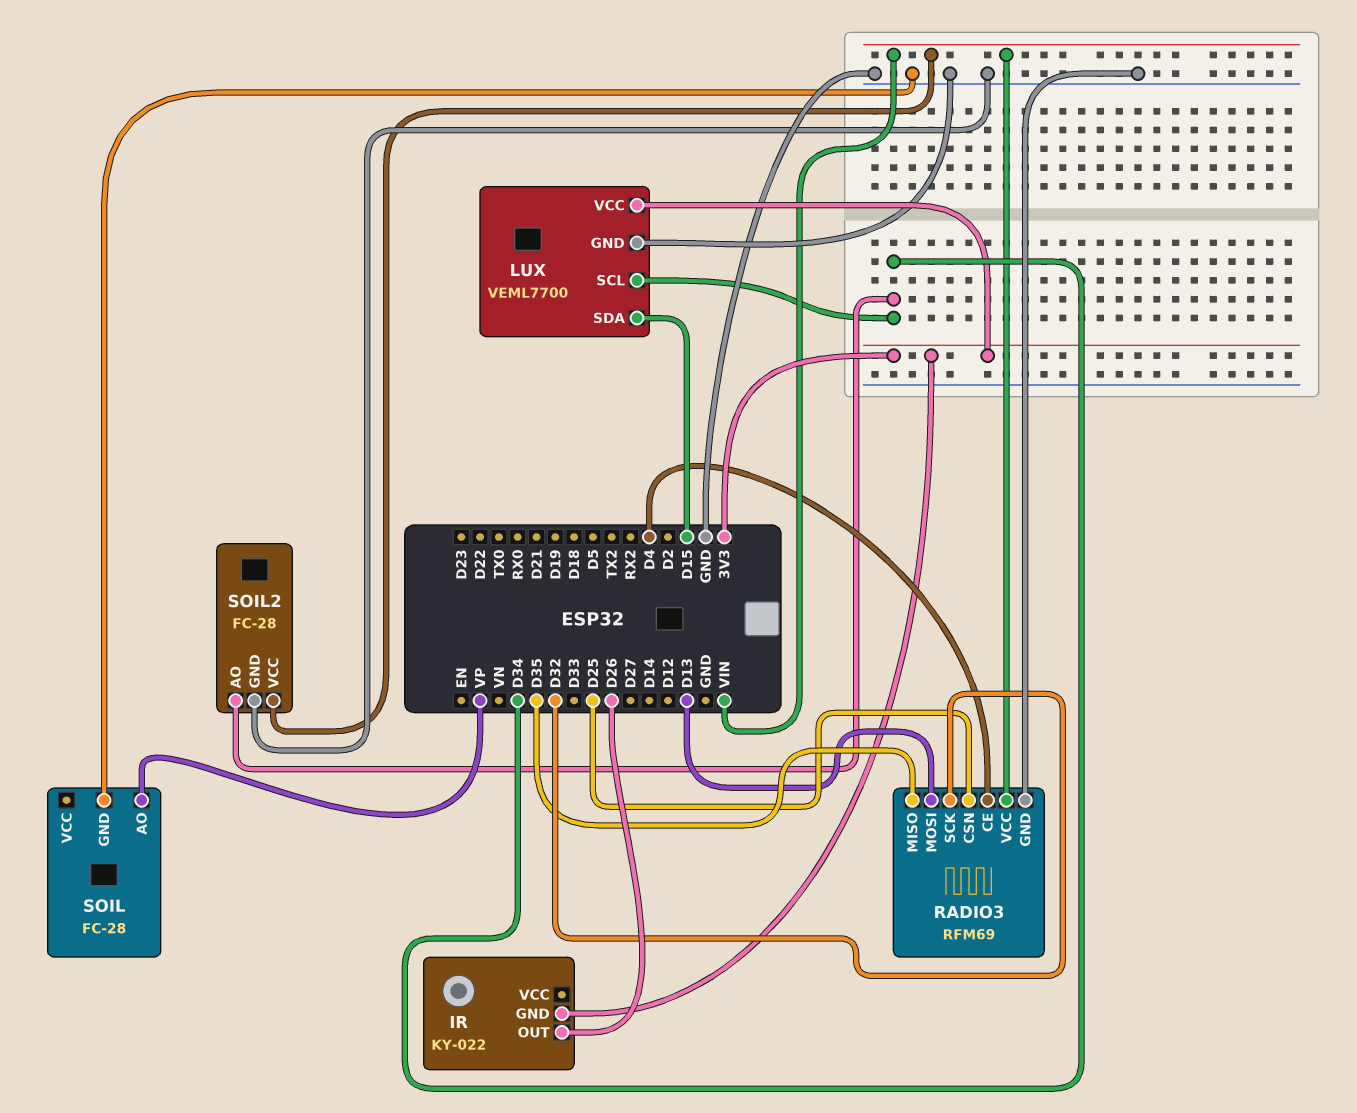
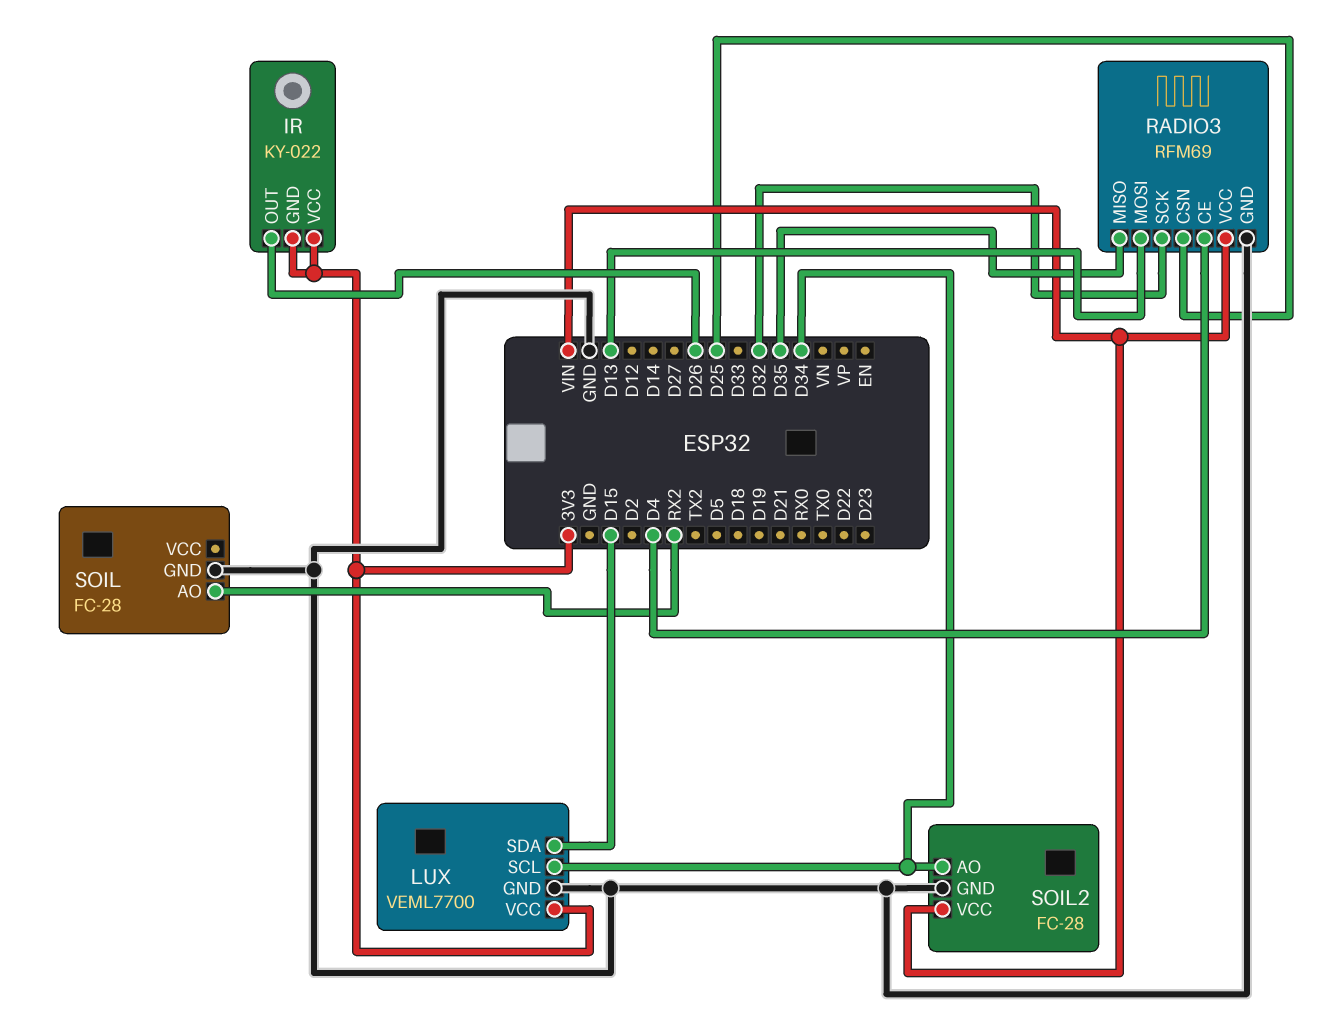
IR pin VCC: none -> 3V3
SOIL pin AO: VP -> RX2

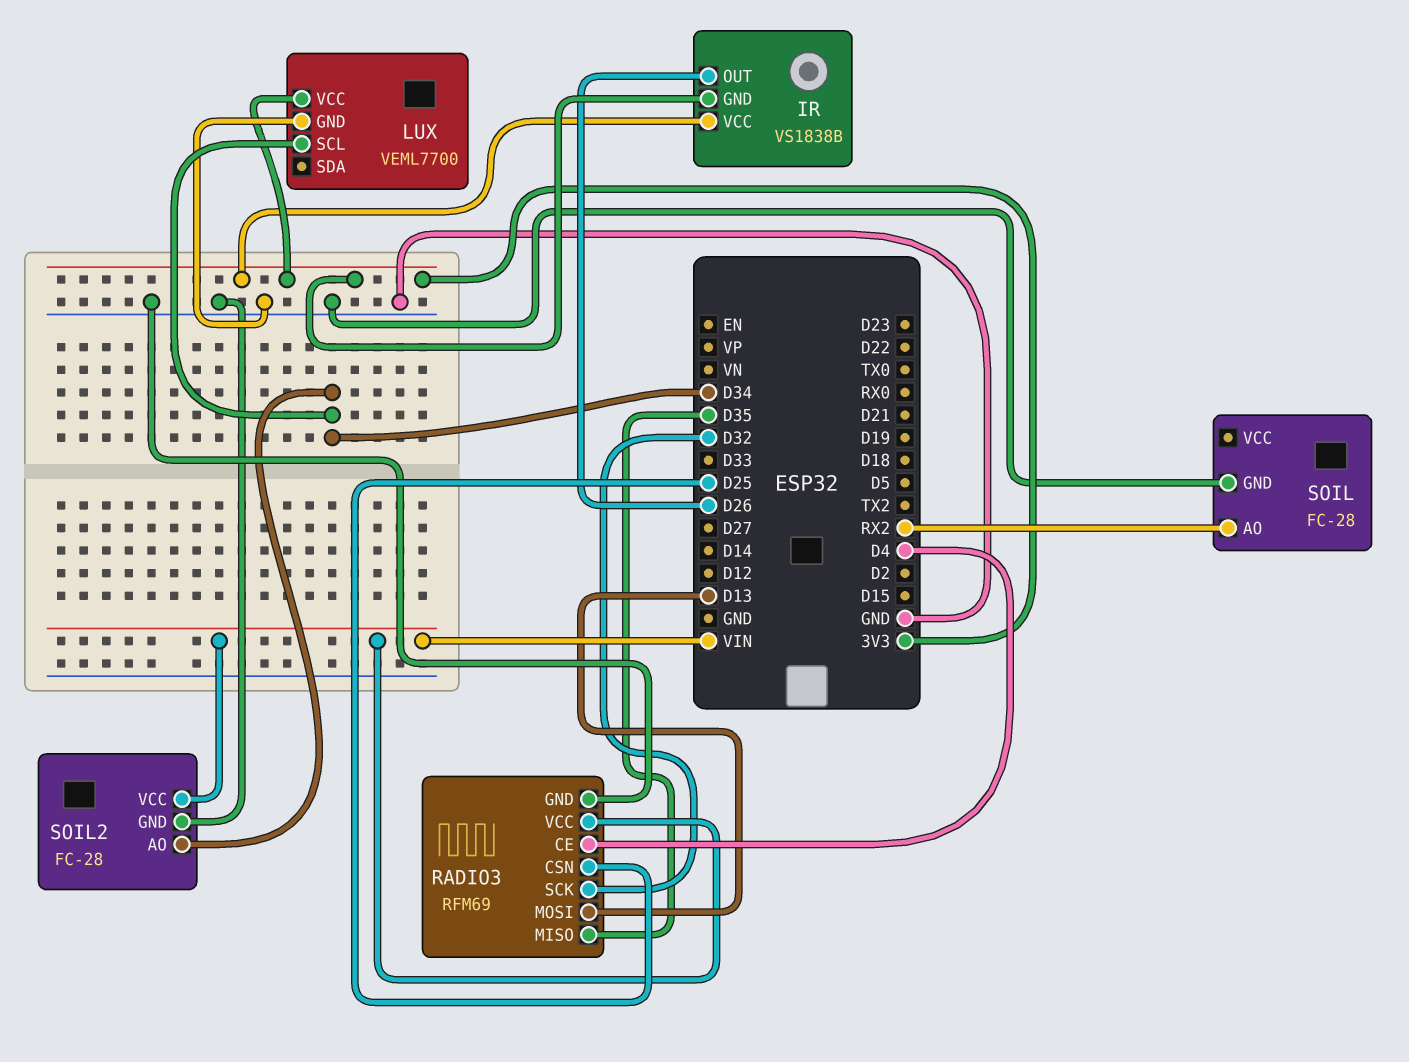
IR: KY-022 -> VS1838B
LUX pin SDA: D15 -> none

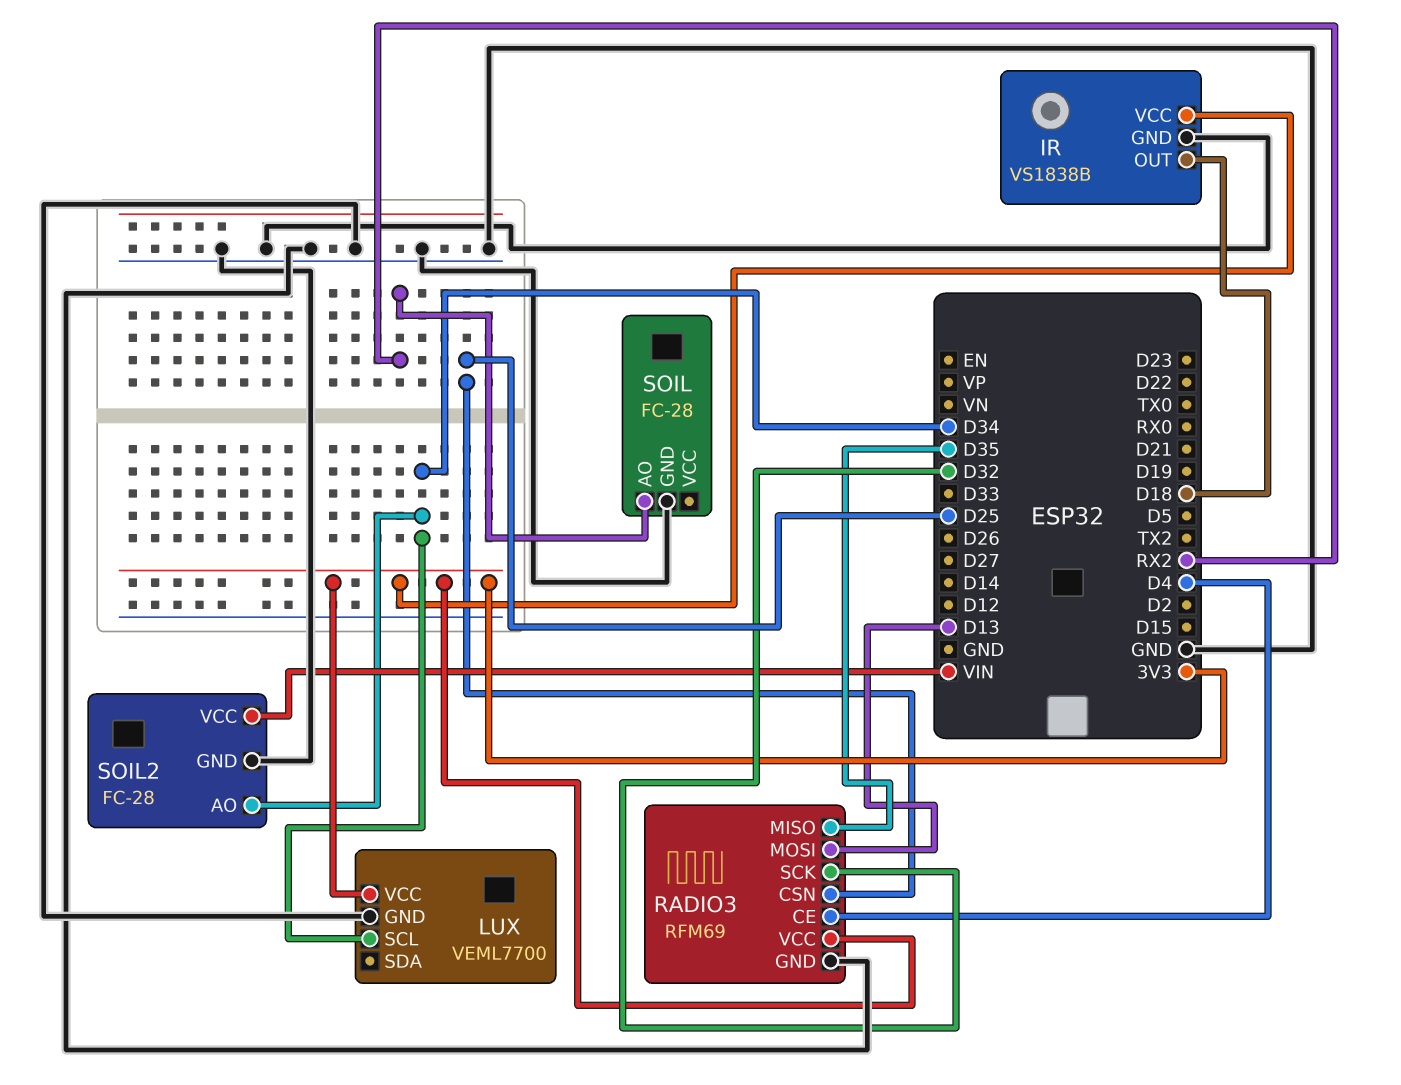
IR pin GND: 3V3 -> GND
IR pin OUT: D26 -> D18
RADIO3 pin VCC: VIN -> 3V3

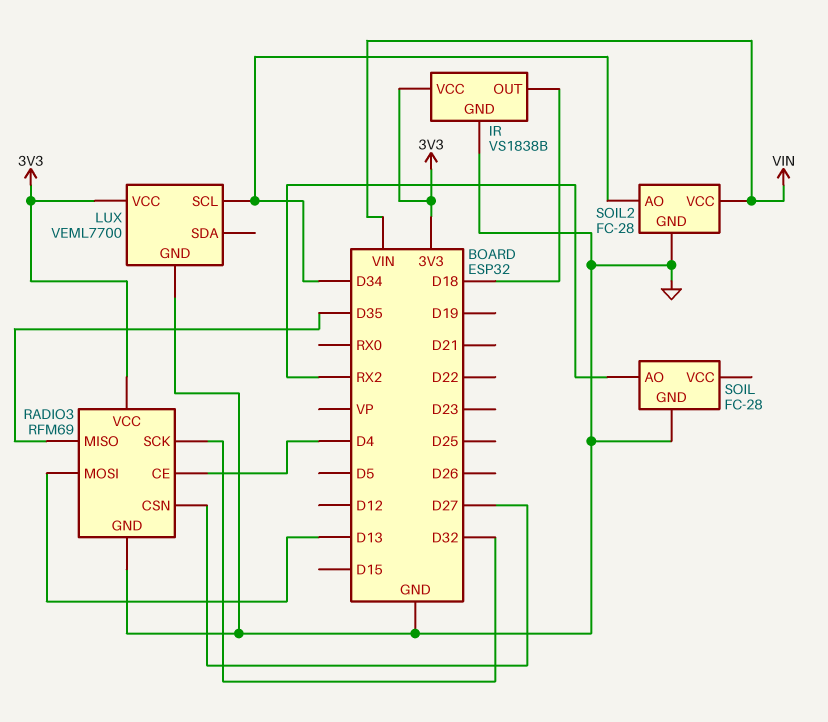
RADIO3 pin CSN: D25 -> D27

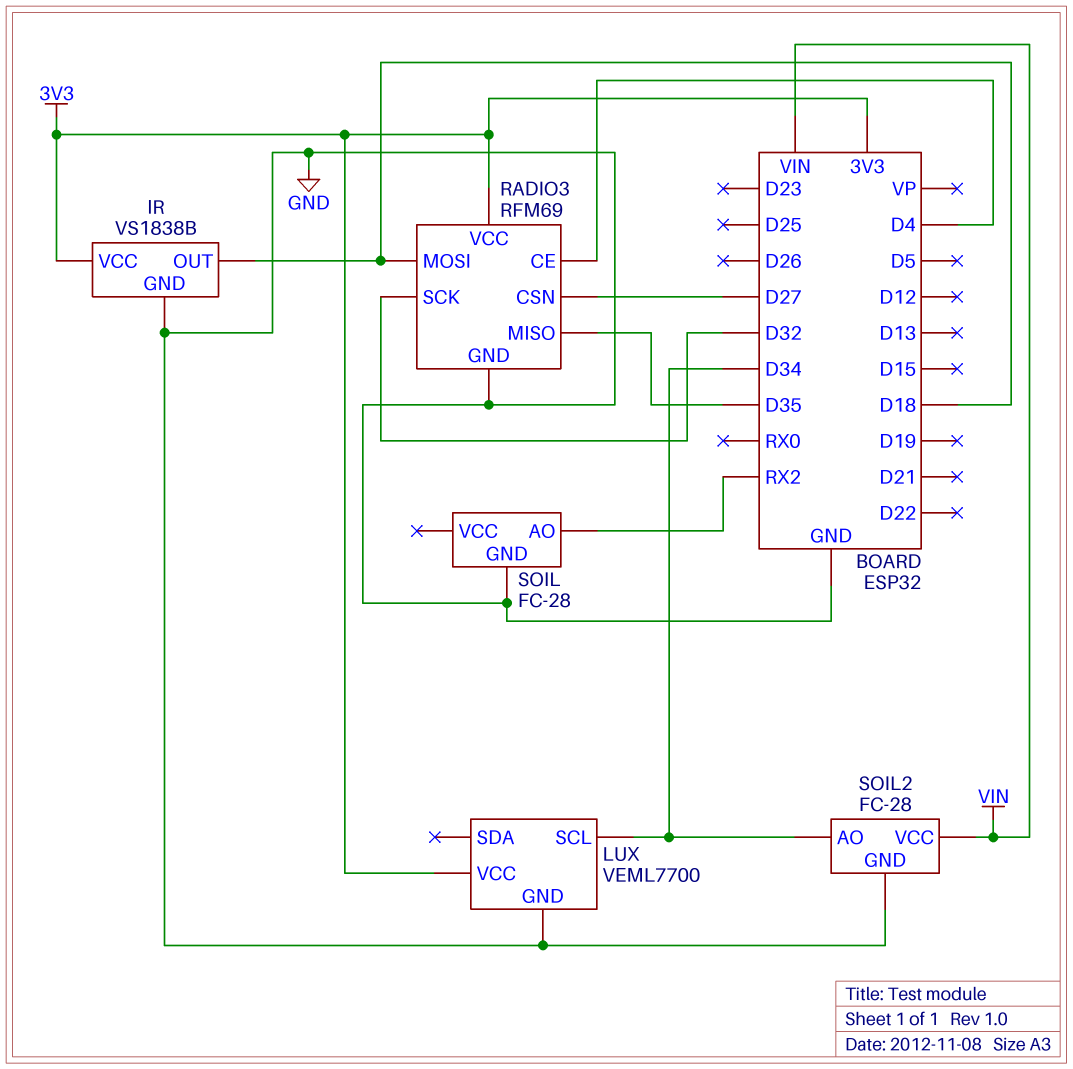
RADIO3 pin MOSI: D13 -> D18

